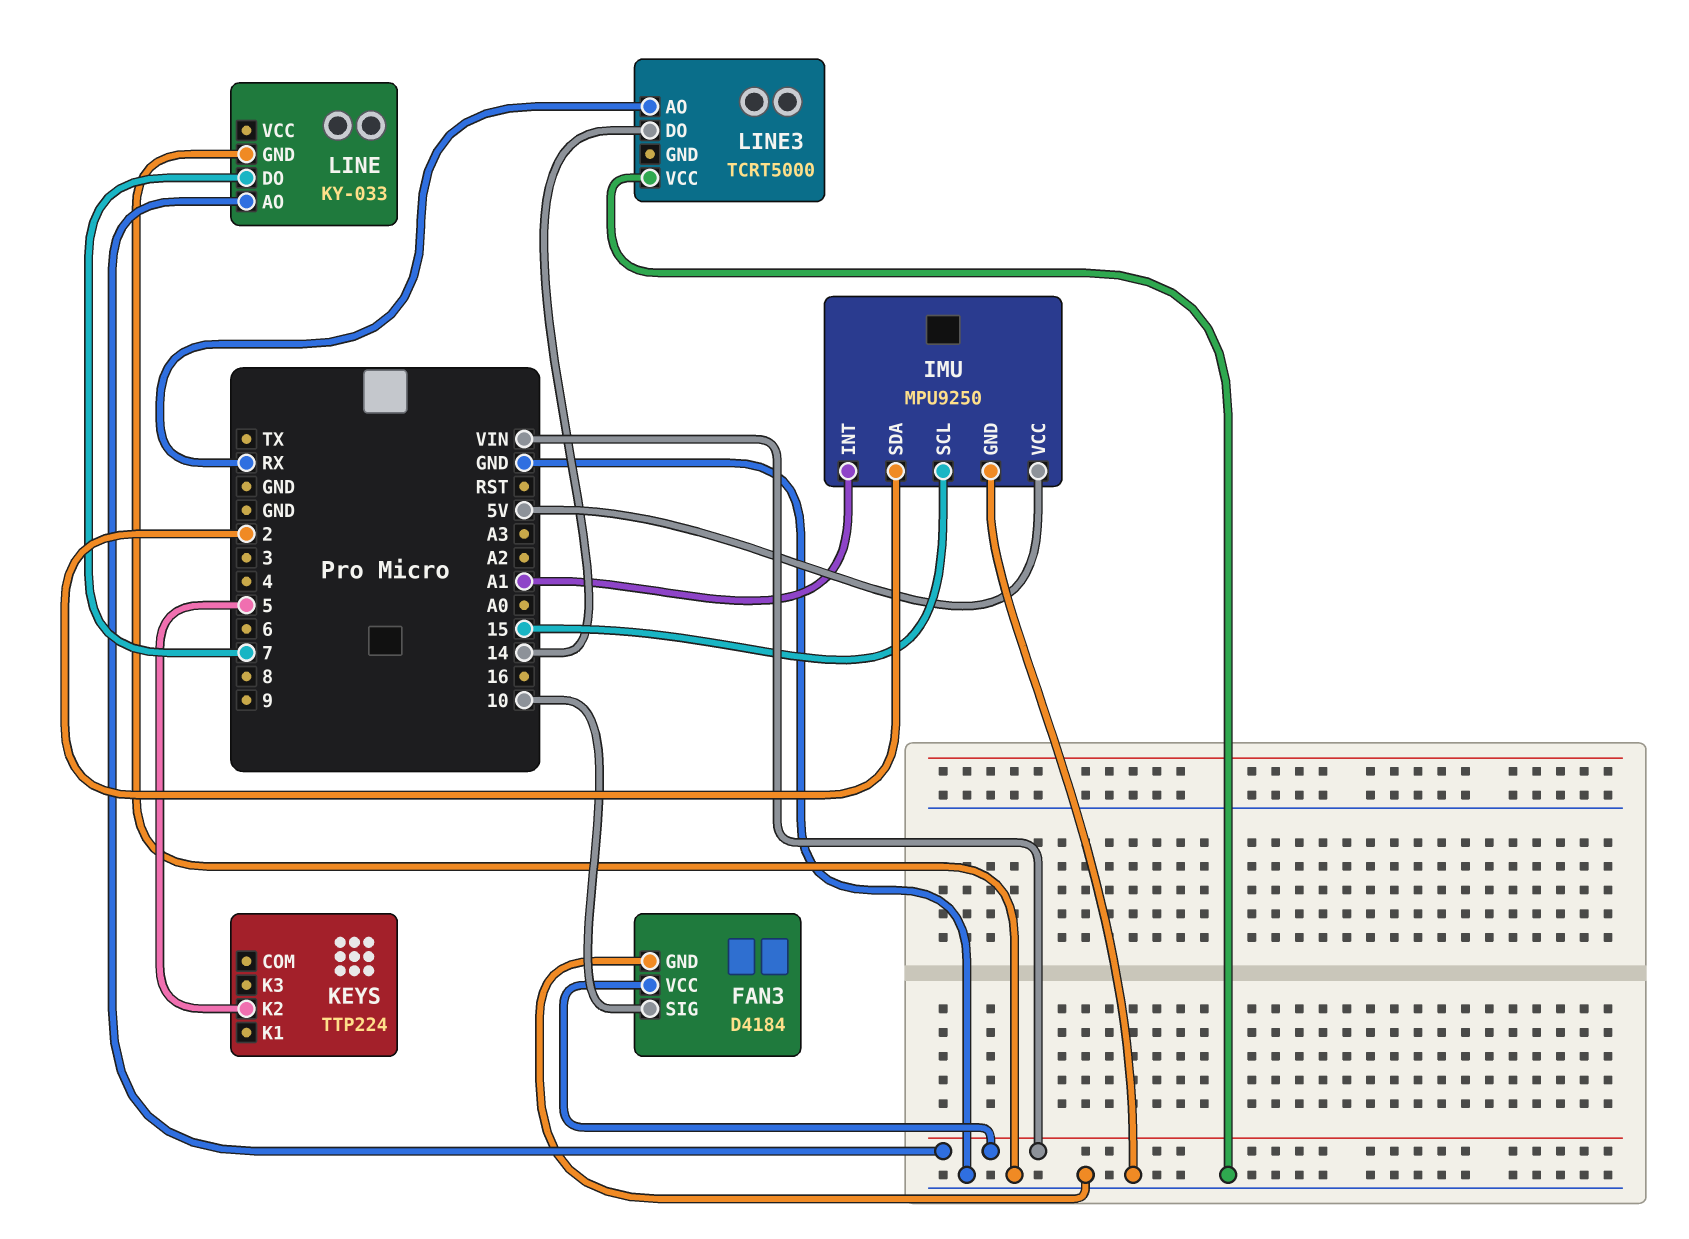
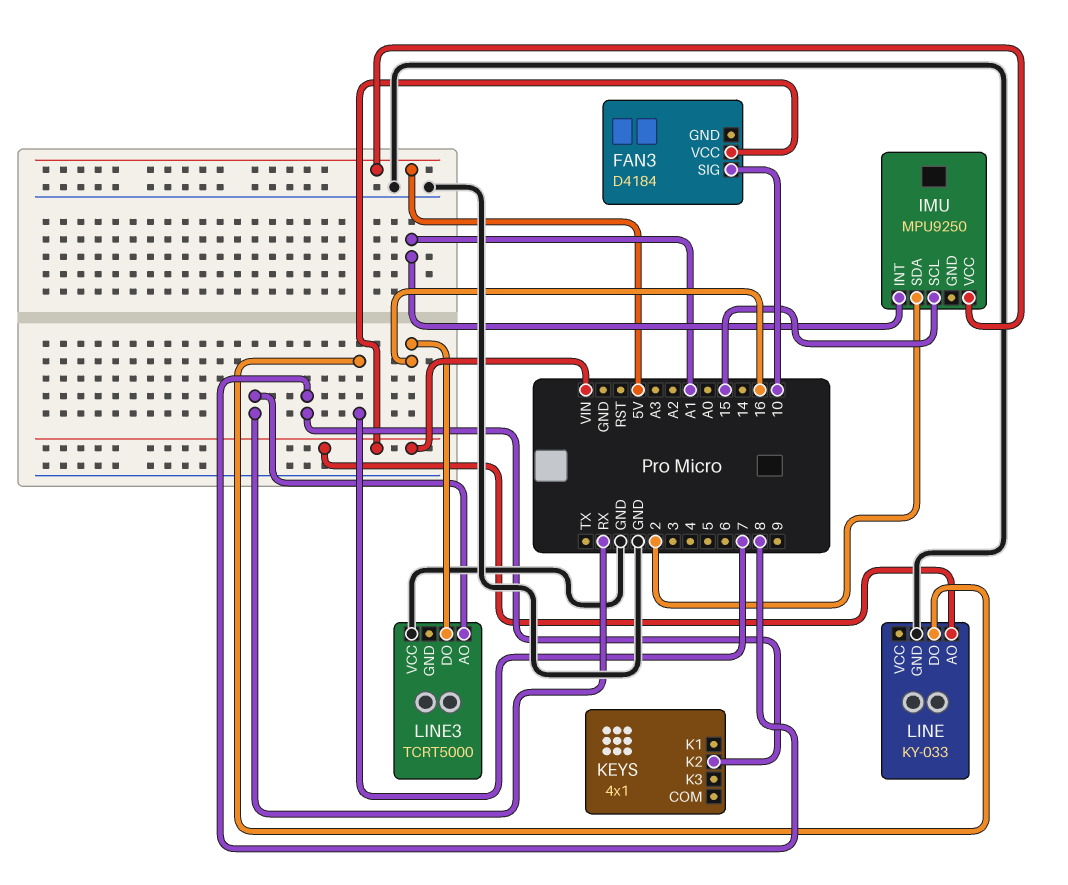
FAN3 pin GND: GND -> none
IMU pin GND: GND -> none
KEYS: TTP224 -> 4x1
KEYS pin K2: 5 -> 8
LINE3 pin DO: 14 -> 16

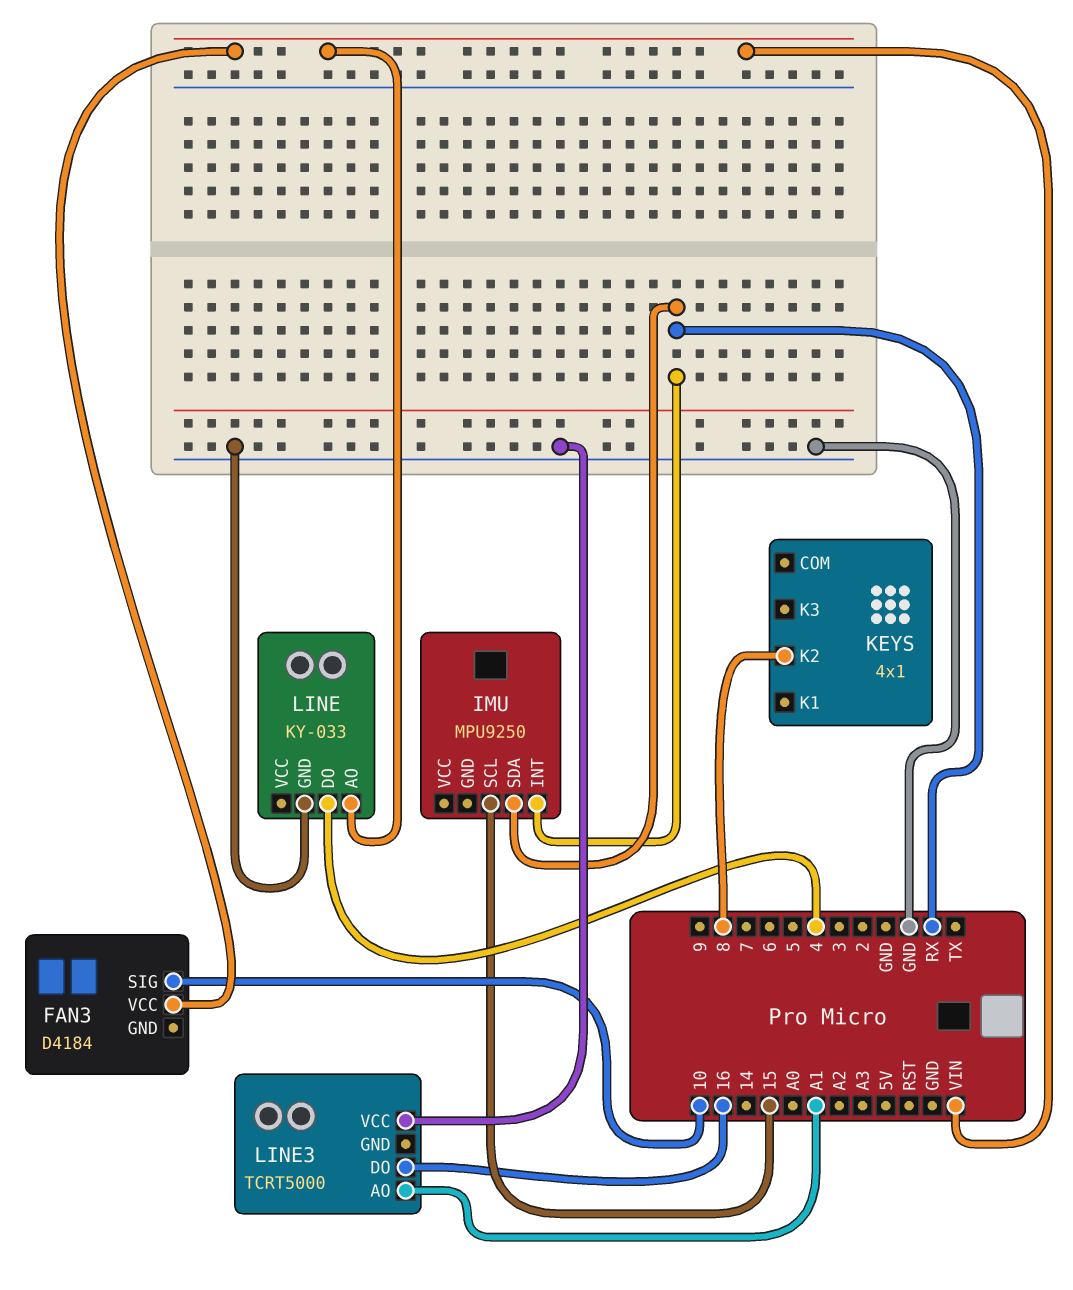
IMU pin INT: A1 -> RX
IMU pin SDA: 2 -> RX
IMU pin VCC: 5V -> none
LINE pin DO: 7 -> 4
LINE3 pin AO: RX -> A1

